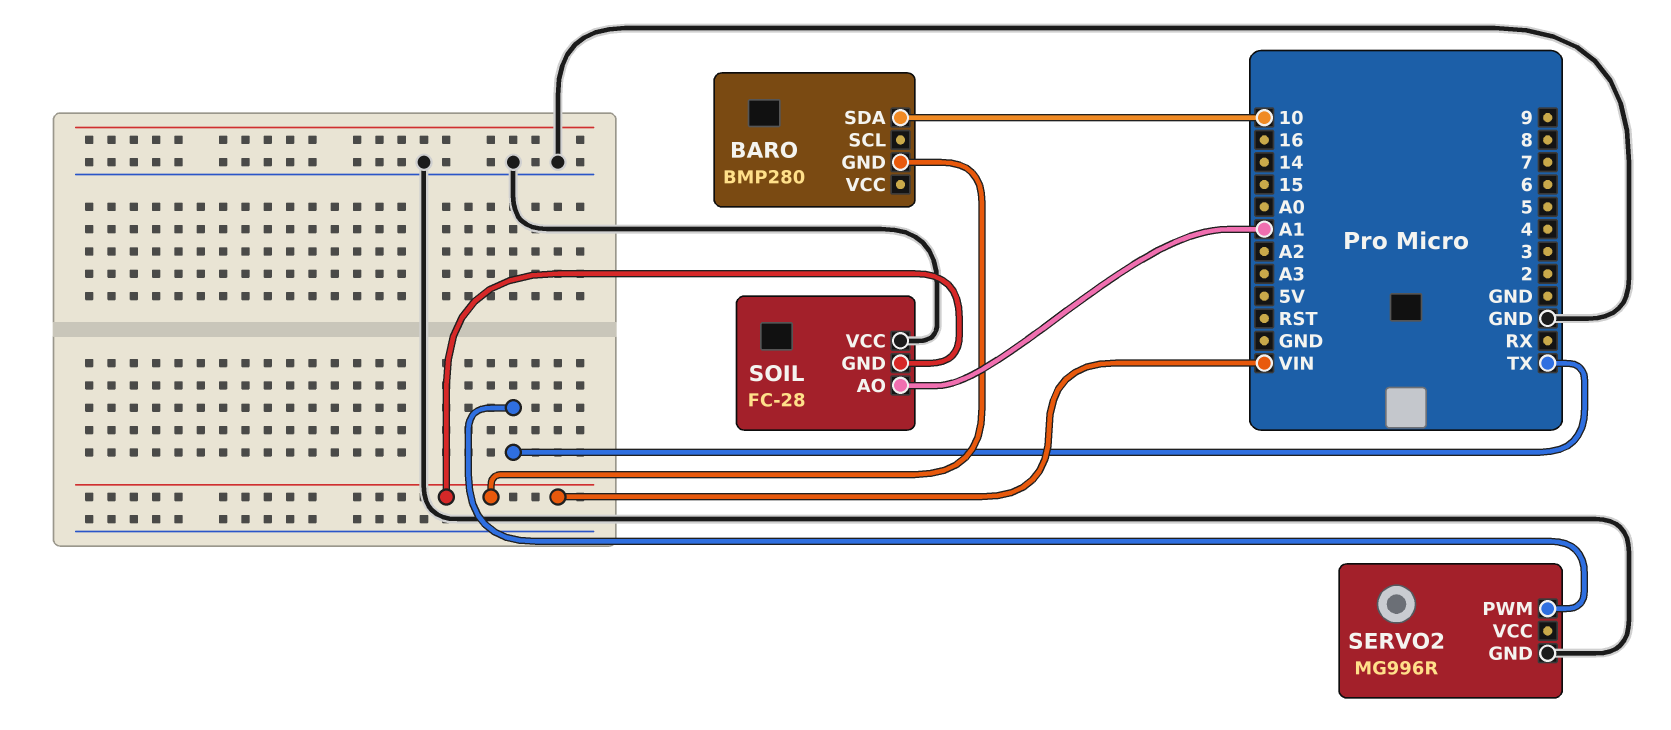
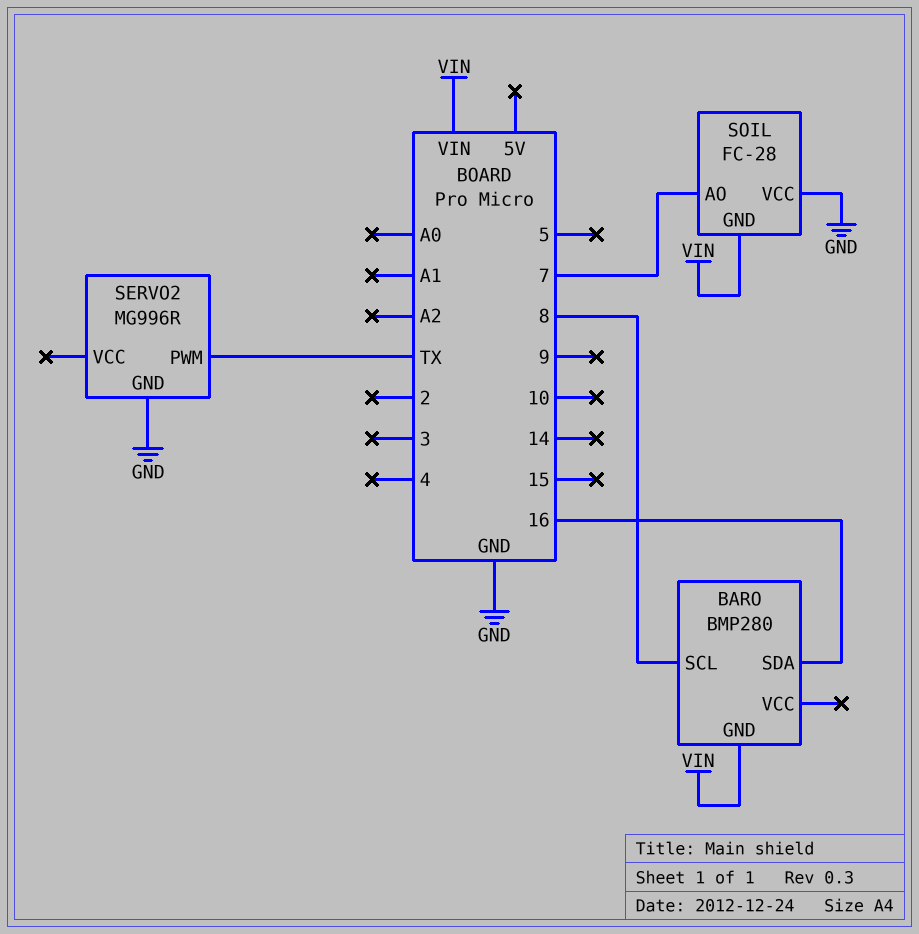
BARO pin SCL: none -> 8
BARO pin SDA: 10 -> 16
SOIL pin AO: A1 -> 7

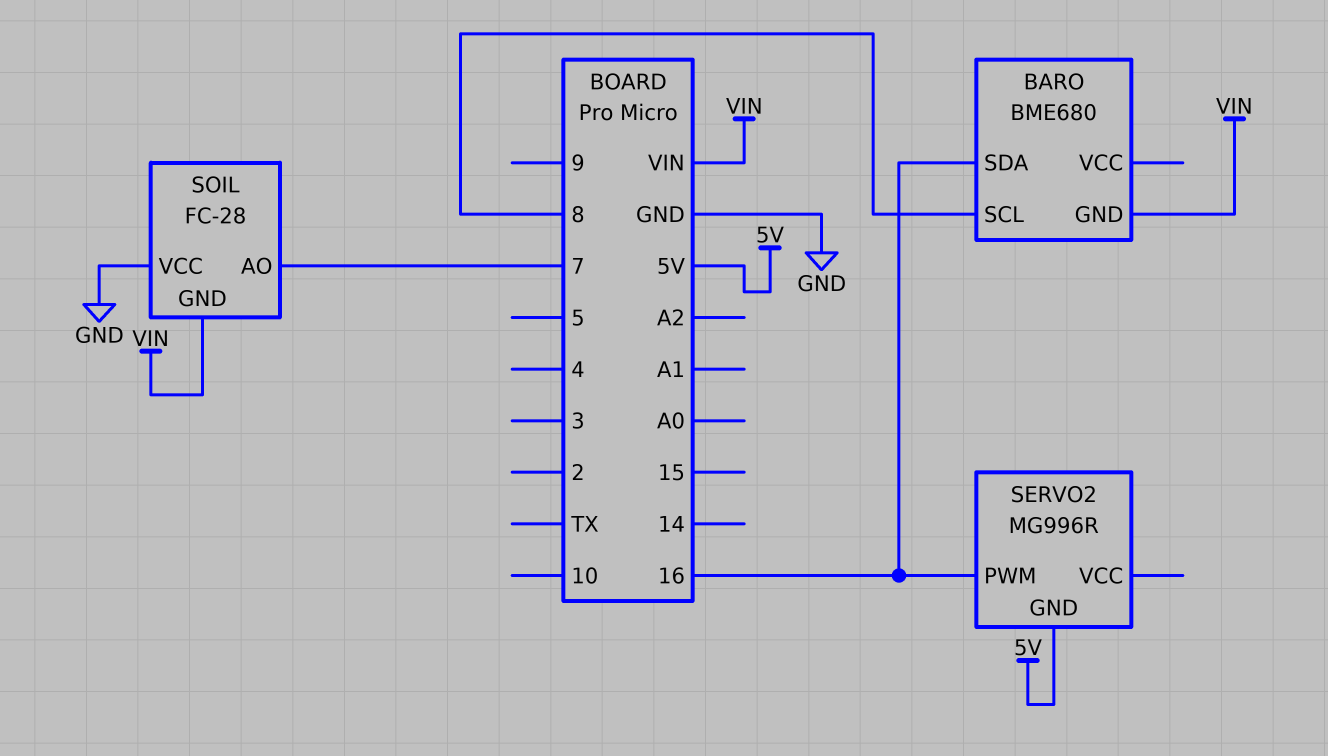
BARO: BMP280 -> BME680
SERVO2 pin GND: GND -> 5V
SERVO2 pin PWM: TX -> 16

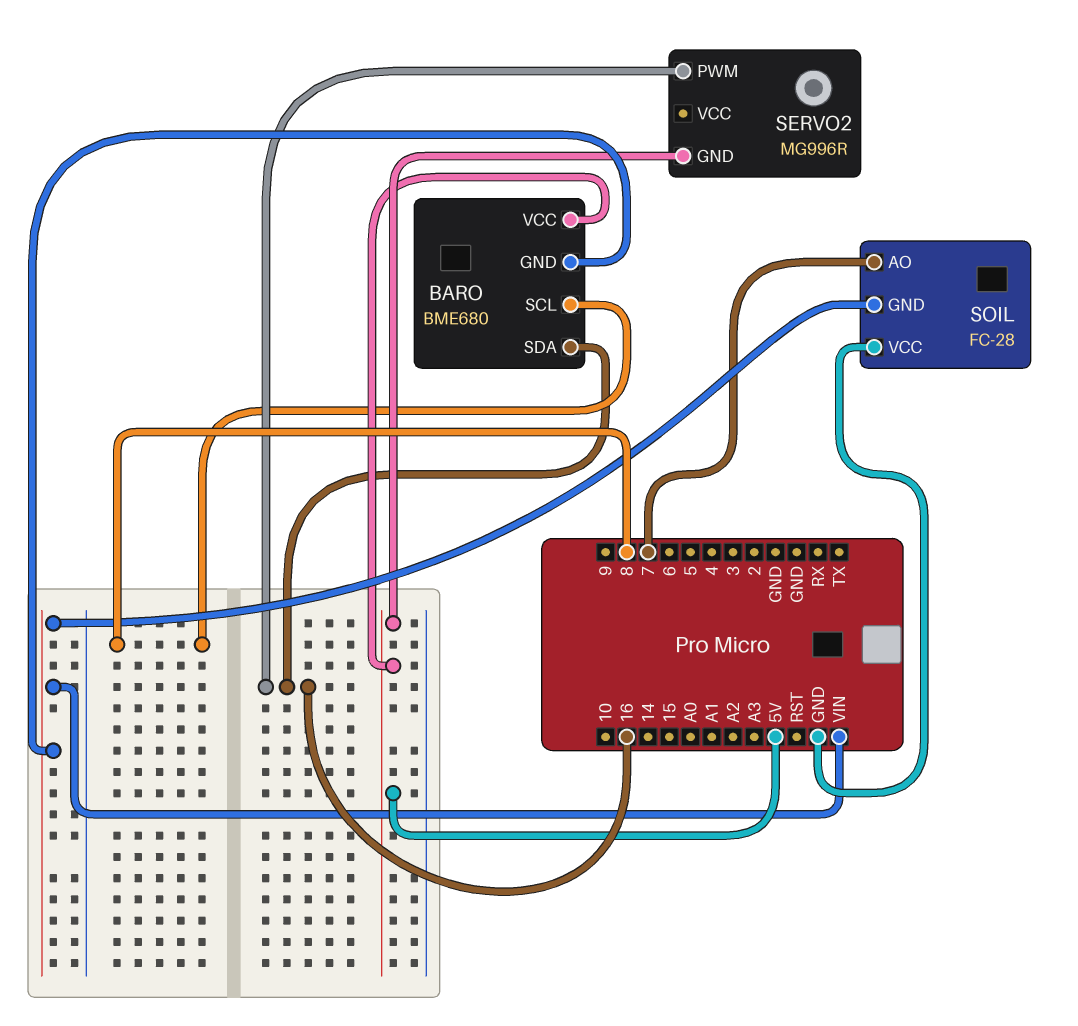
BARO pin VCC: none -> 5V

